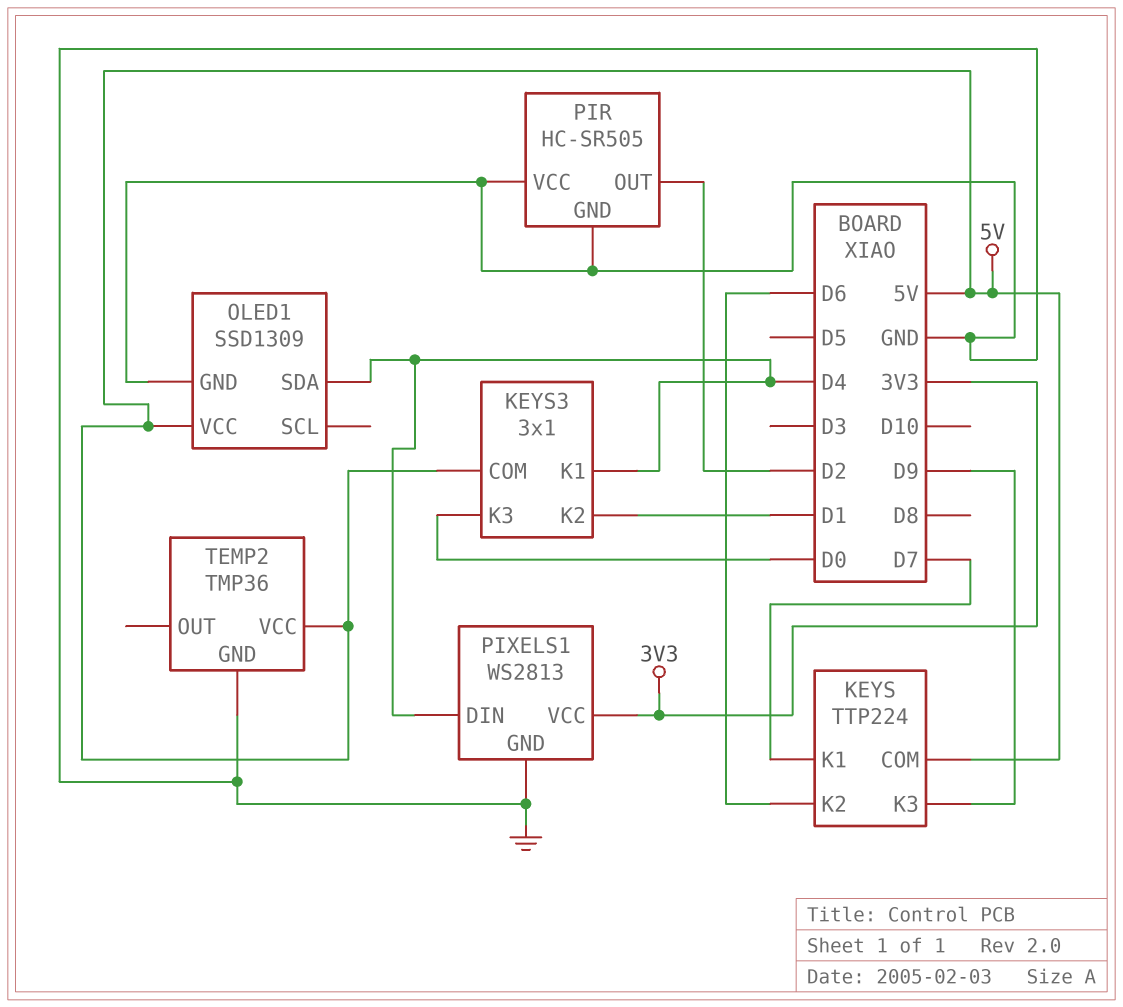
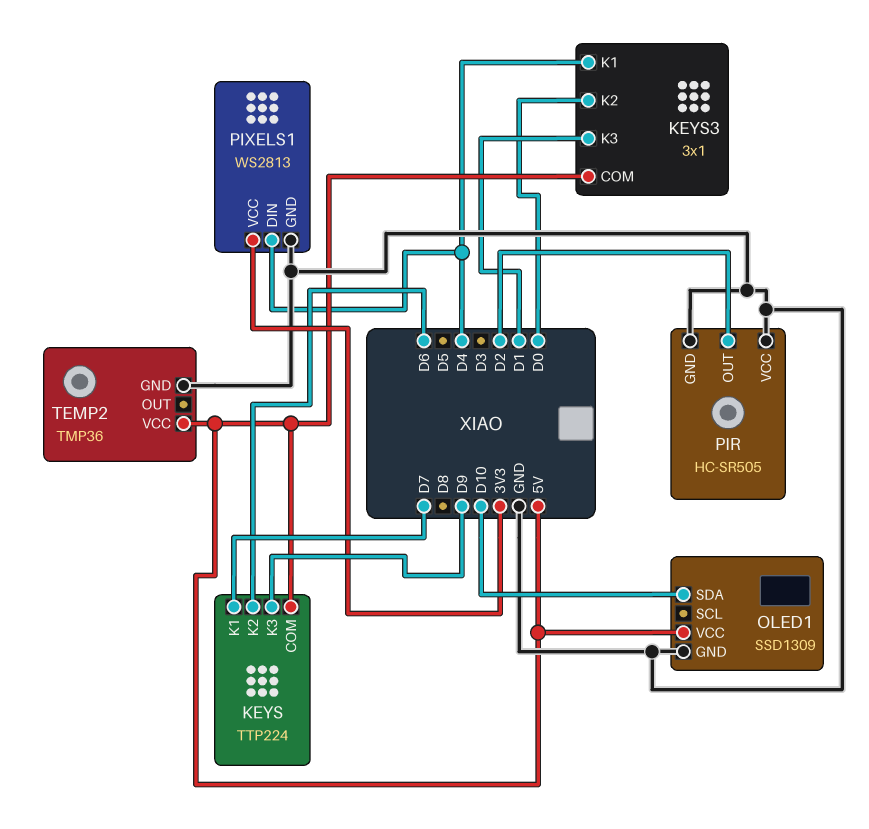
KEYS3 pin K2: D1 -> D0
KEYS3 pin K3: D0 -> D1
OLED1 pin SDA: D4 -> D10

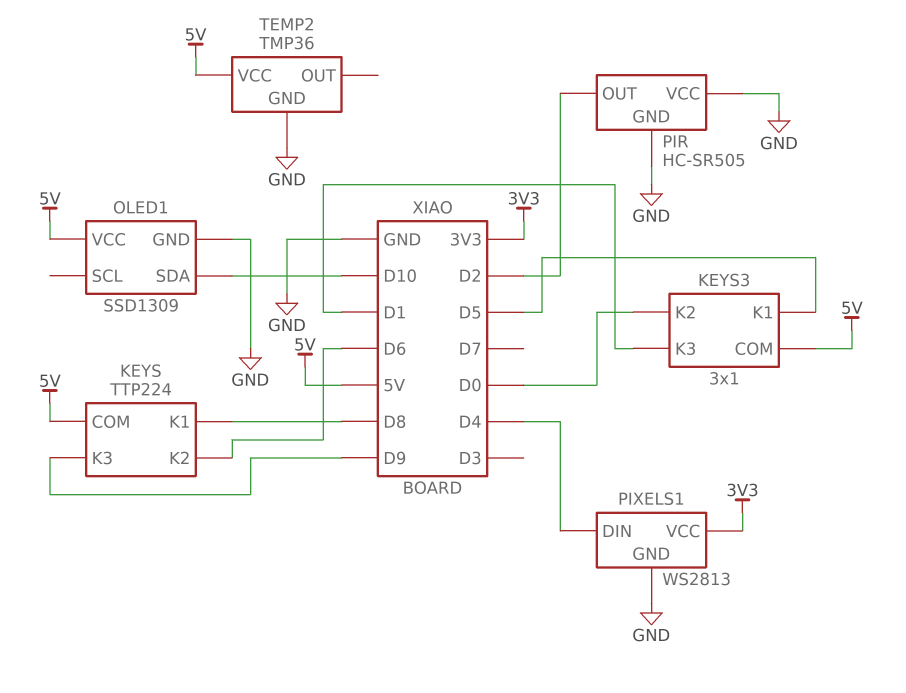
KEYS pin K1: D7 -> D8
KEYS3 pin K1: D4 -> D5

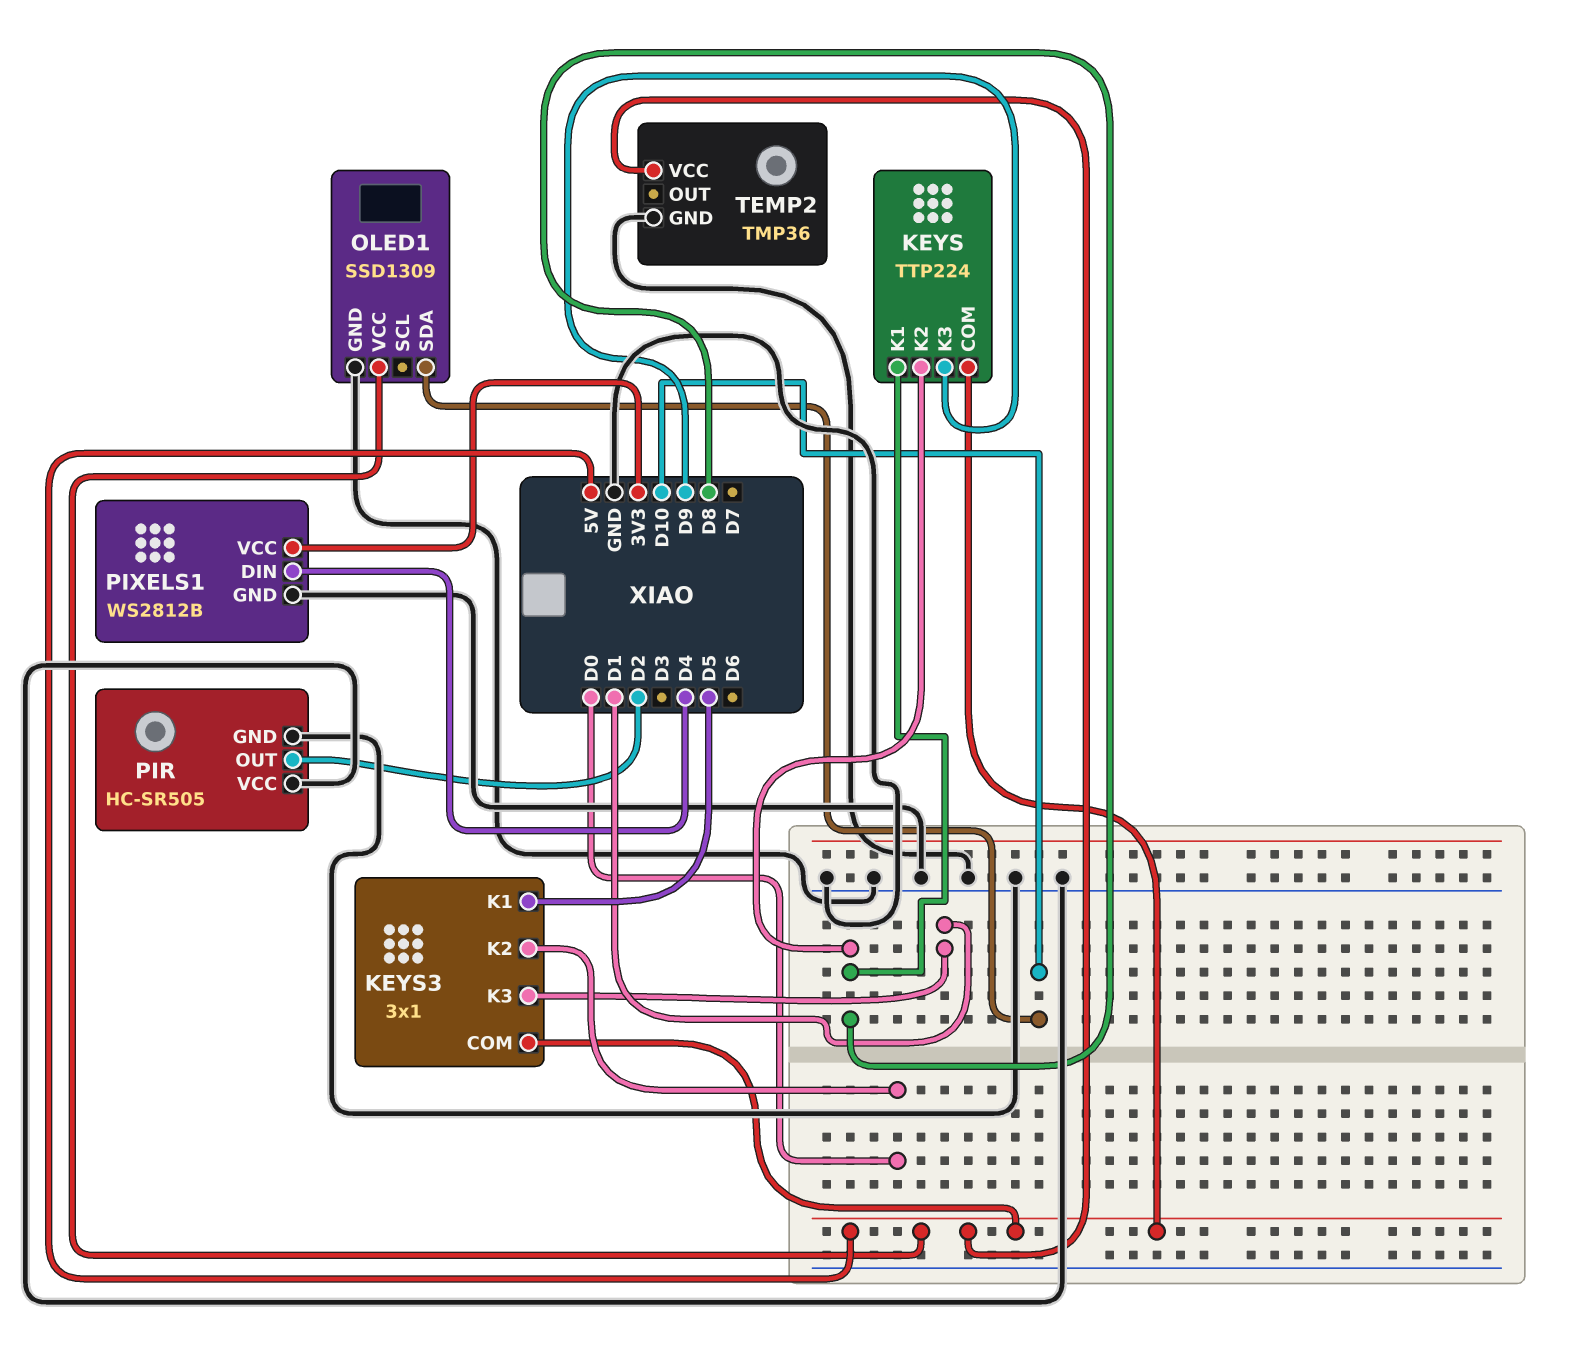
KEYS pin K2: D6 -> D8
PIXELS1: WS2813 -> WS2812B

